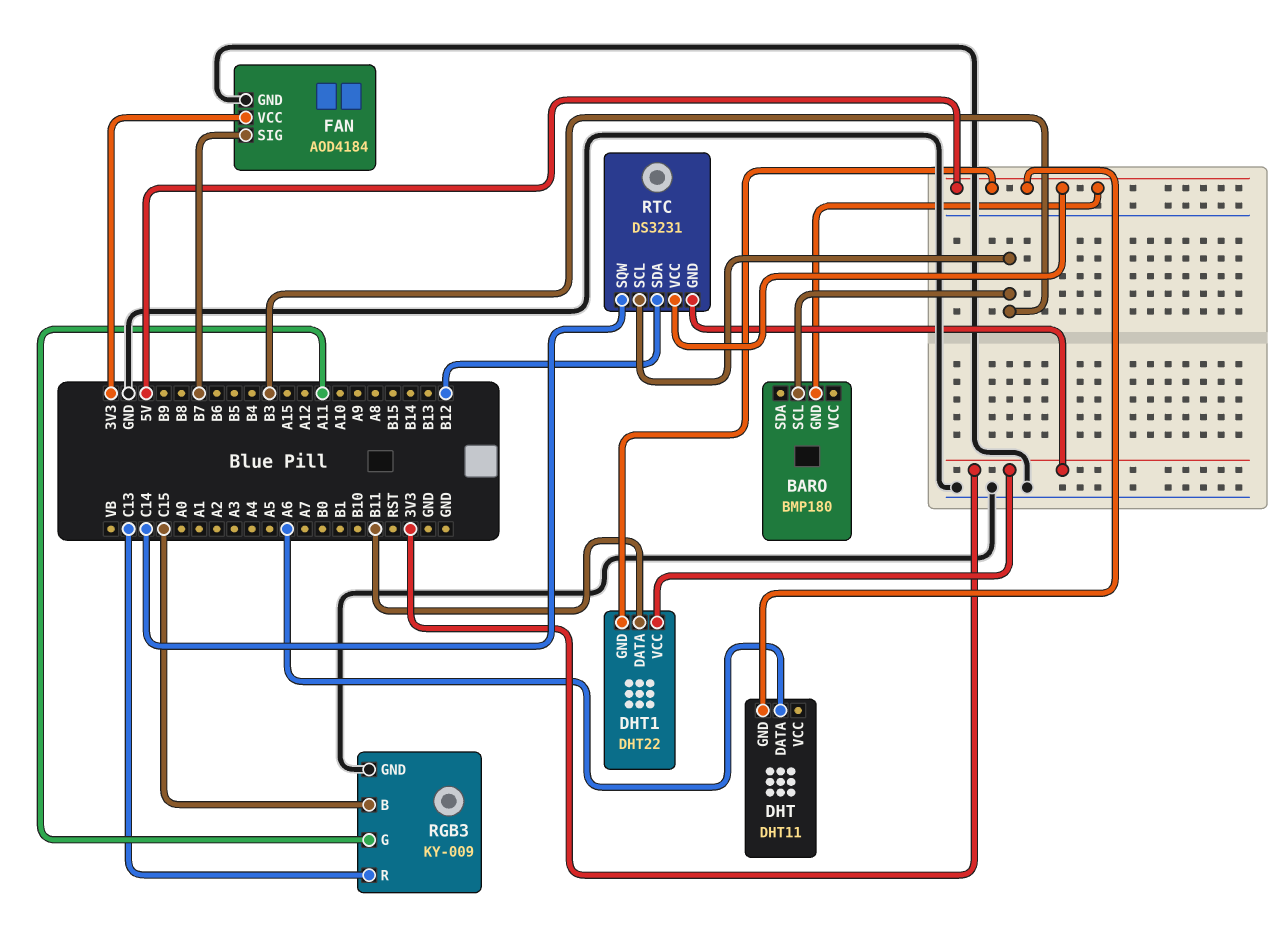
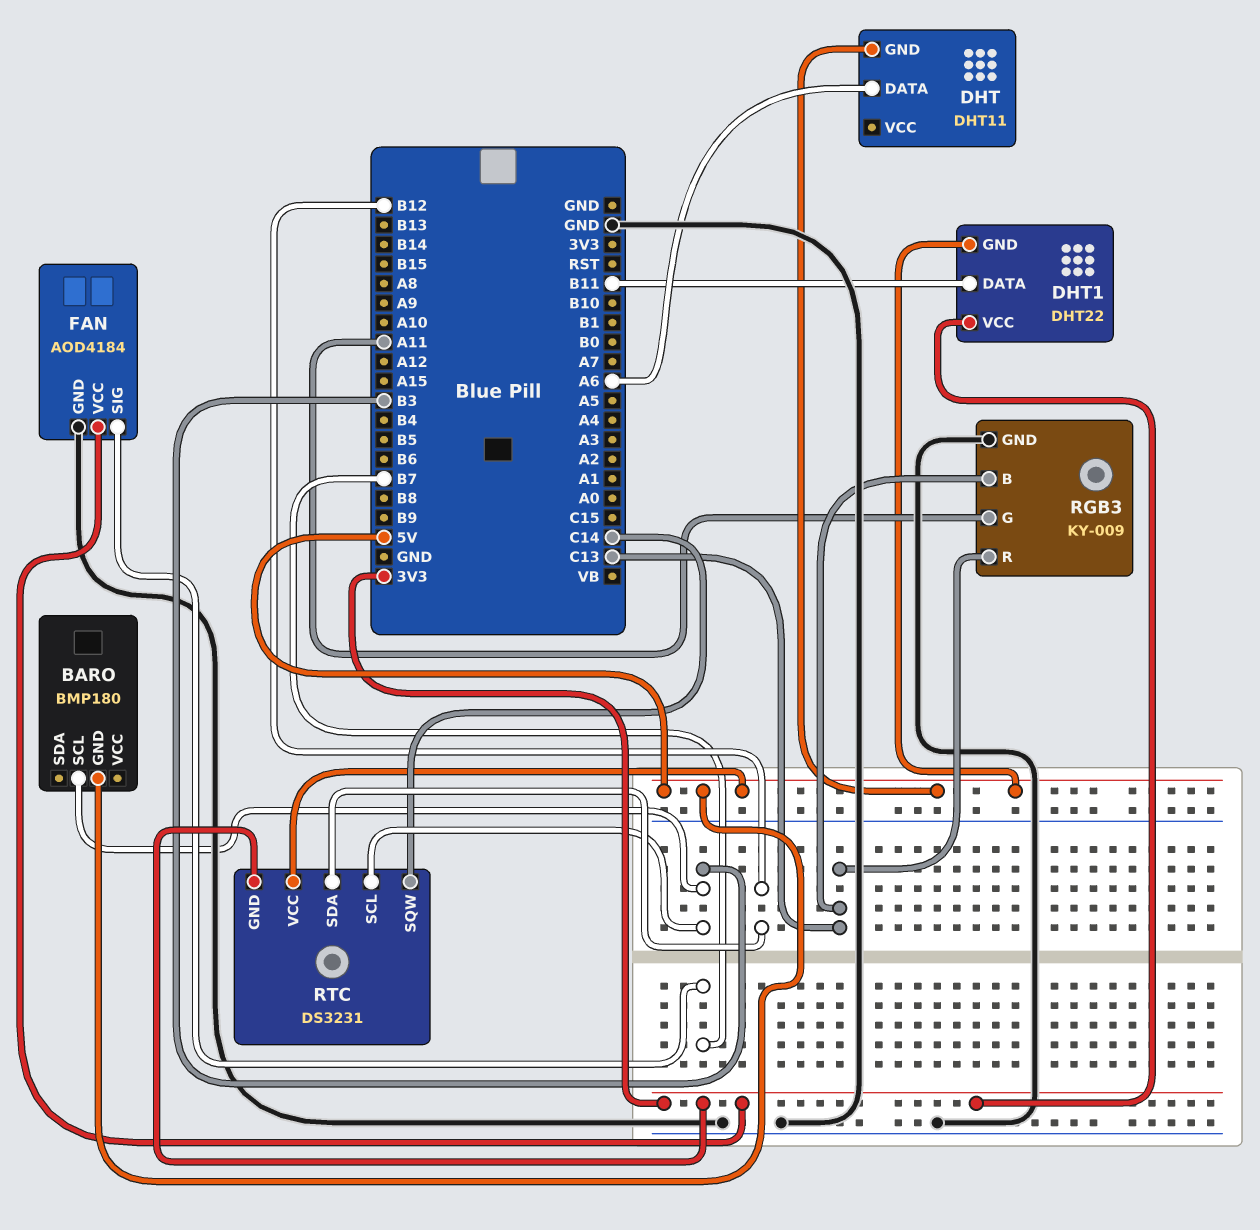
RGB3 pin B: C15 -> C13

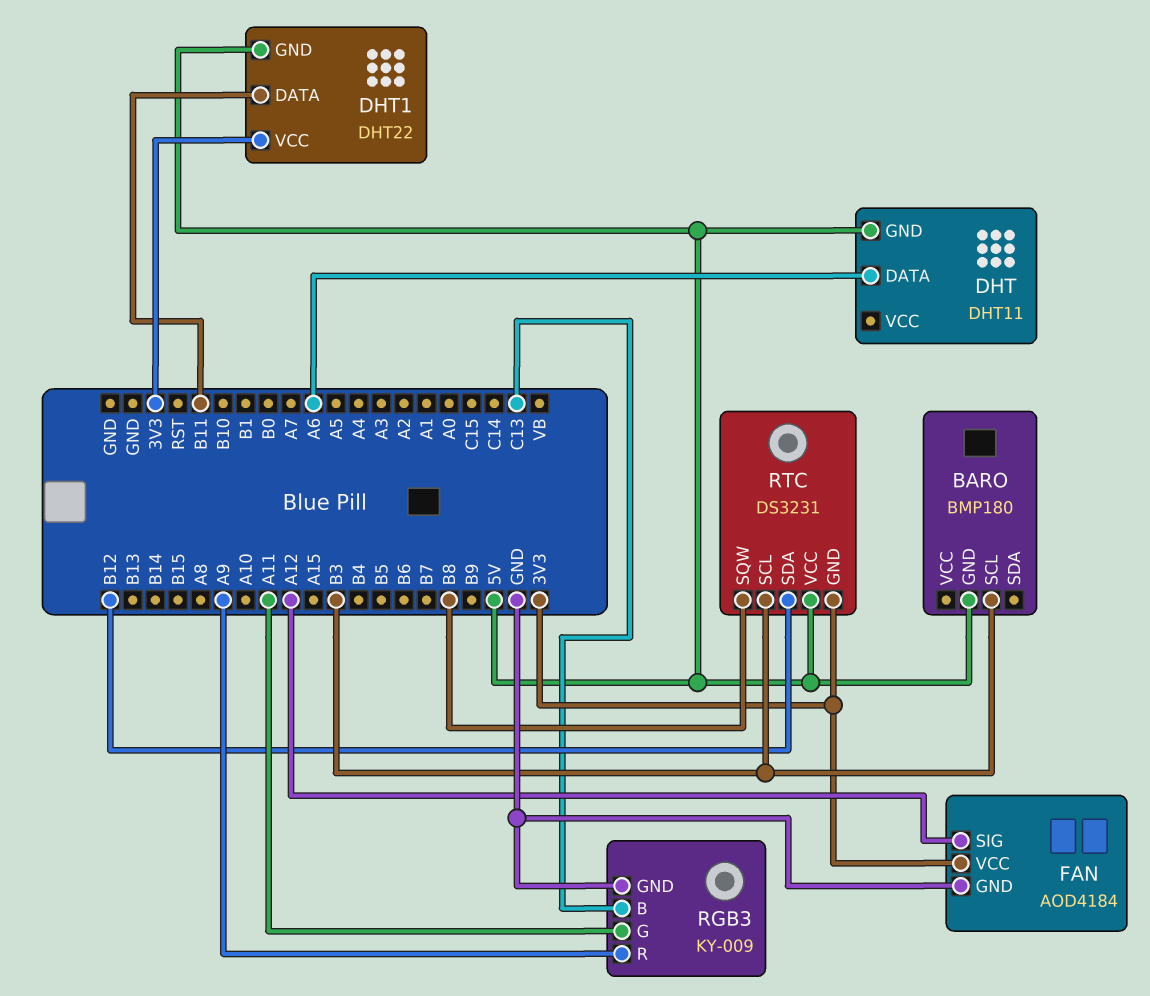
FAN pin SIG: B7 -> A12
RGB3 pin R: C13 -> A9
RTC pin SQW: C14 -> B8

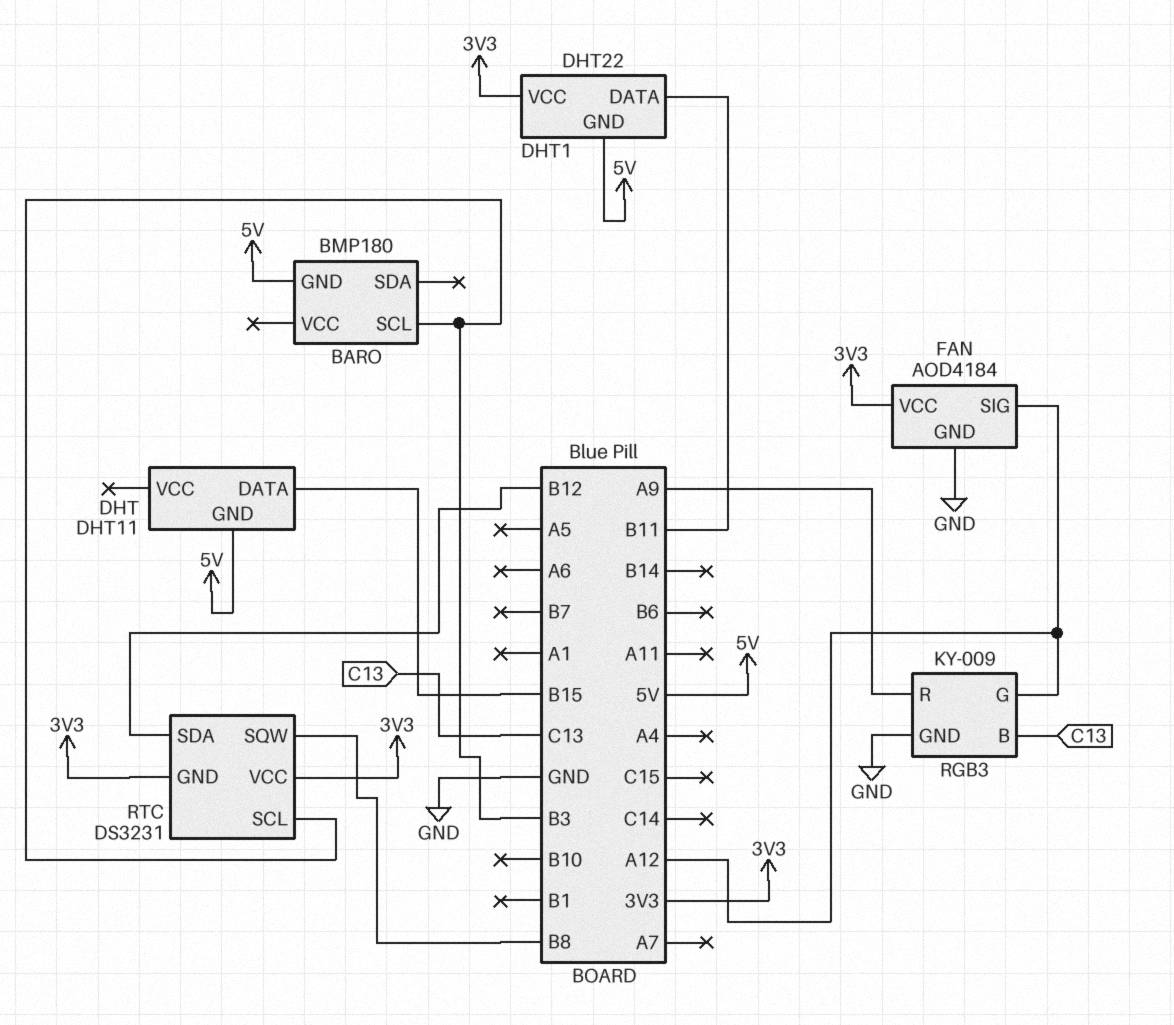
DHT pin DATA: A6 -> B15
RGB3 pin G: A11 -> A12
RTC pin VCC: 5V -> 3V3

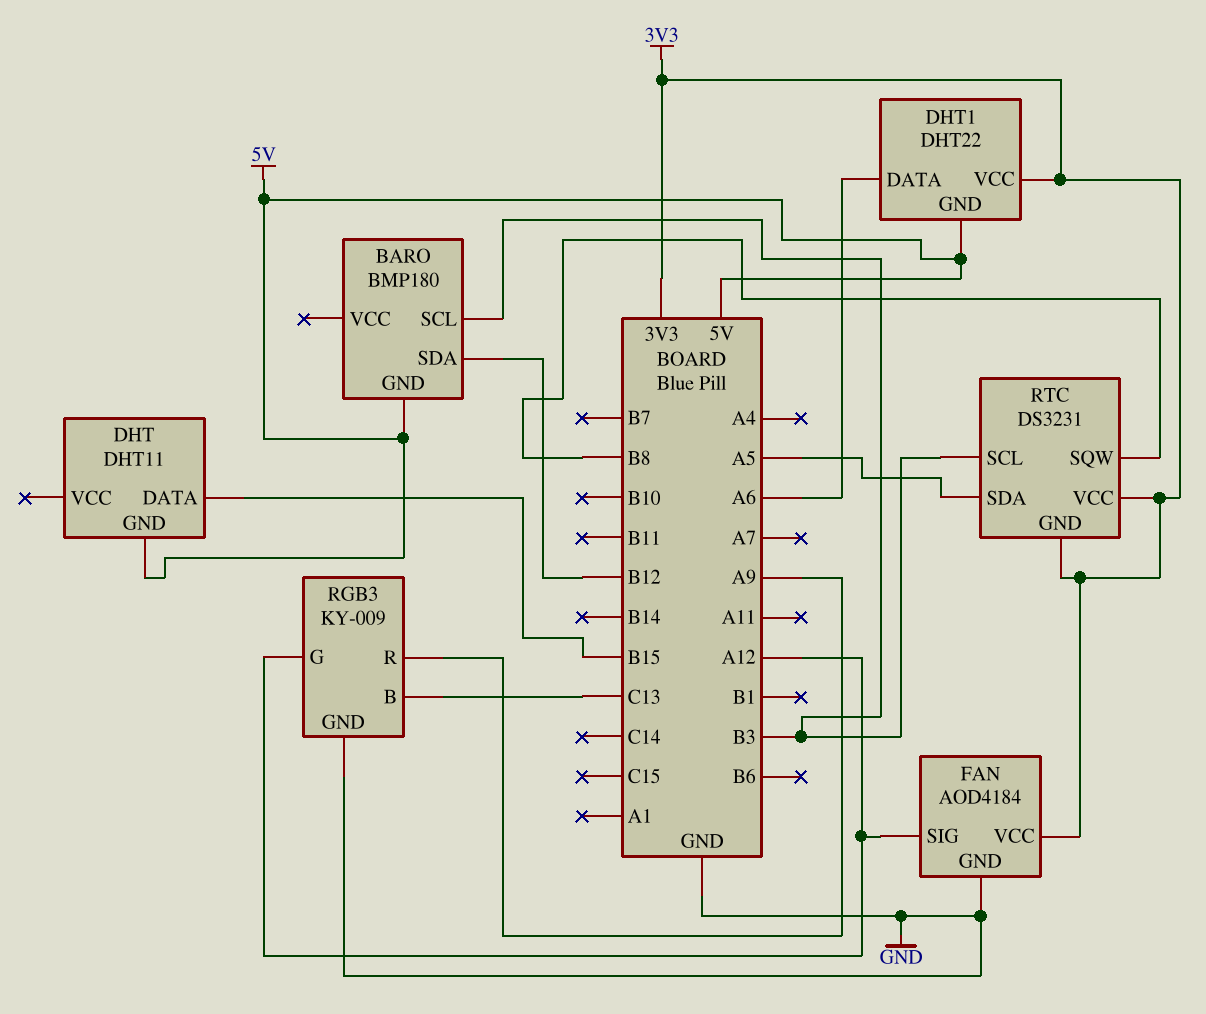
BARO pin SDA: none -> B12
DHT1 pin DATA: B11 -> A6
RTC pin SDA: B12 -> A5

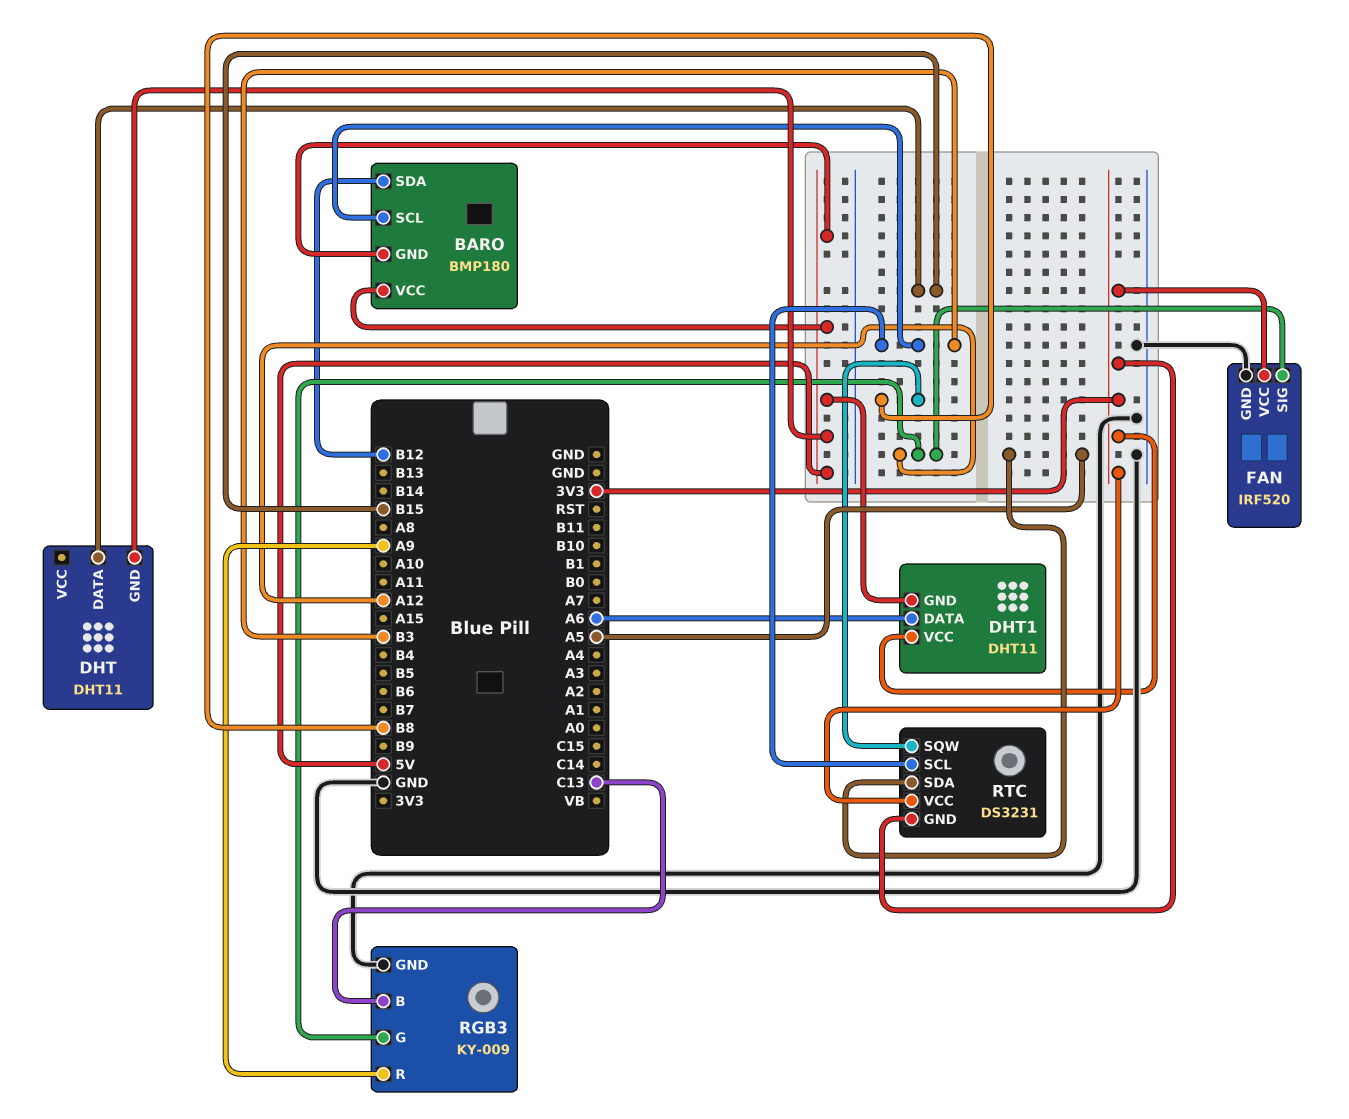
BARO pin VCC: none -> 5V
DHT1: DHT22 -> DHT11
FAN: AOD4184 -> IRF520

